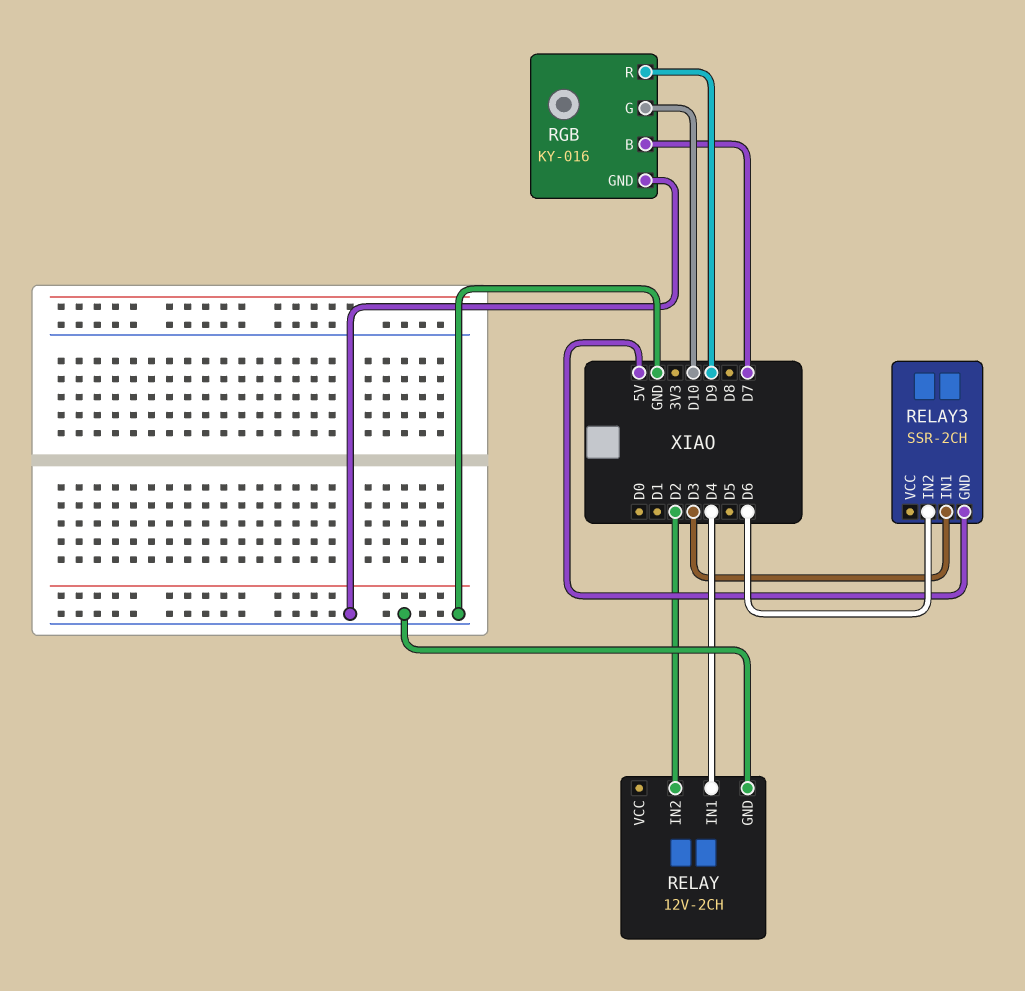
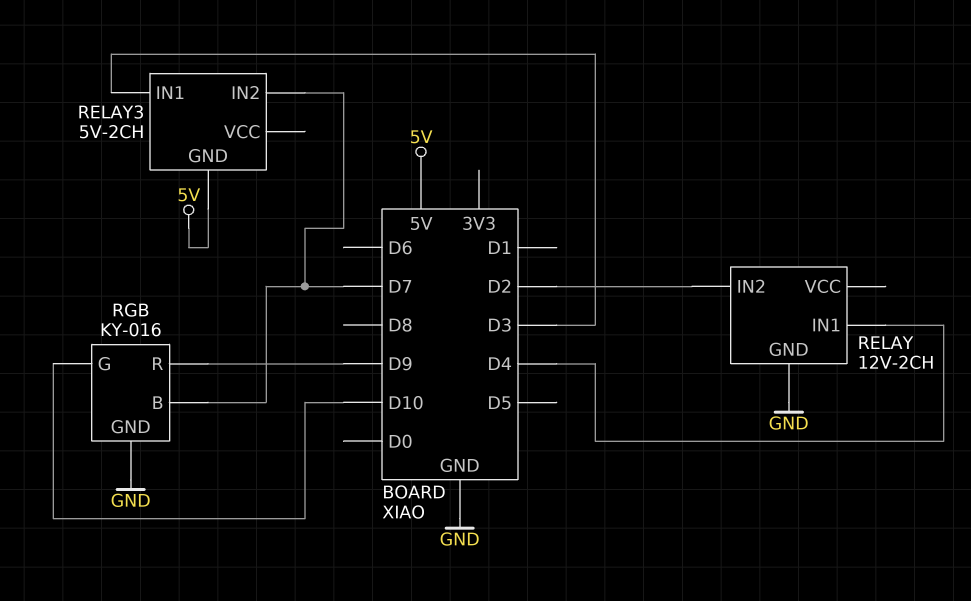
RELAY3: SSR-2CH -> 5V-2CH
RELAY3 pin IN2: D6 -> D7

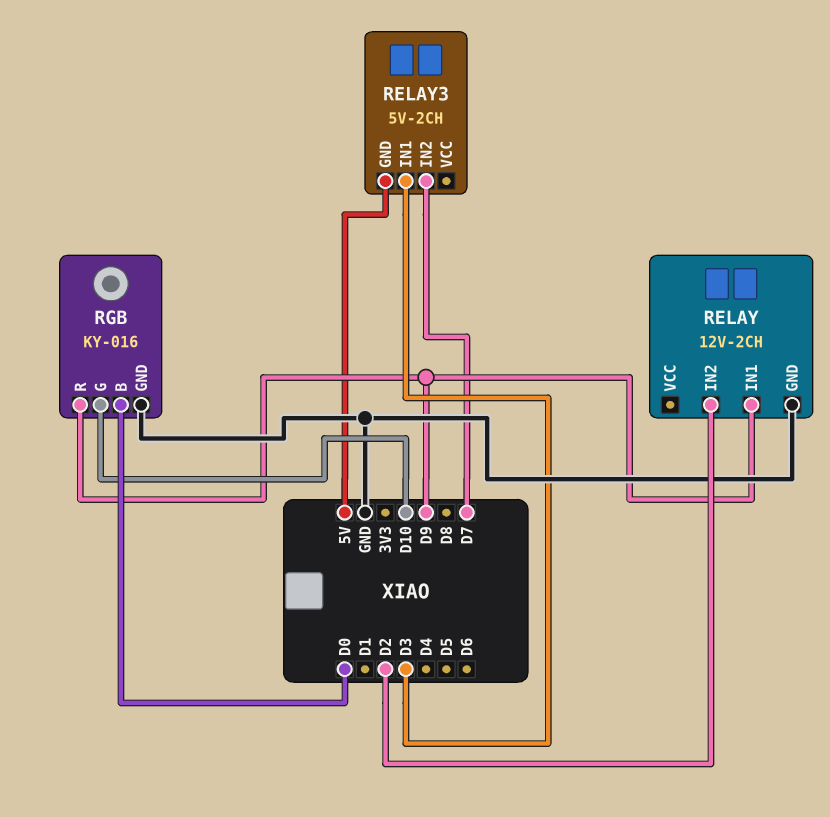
RELAY pin IN1: D4 -> D9
RGB pin B: D7 -> D0

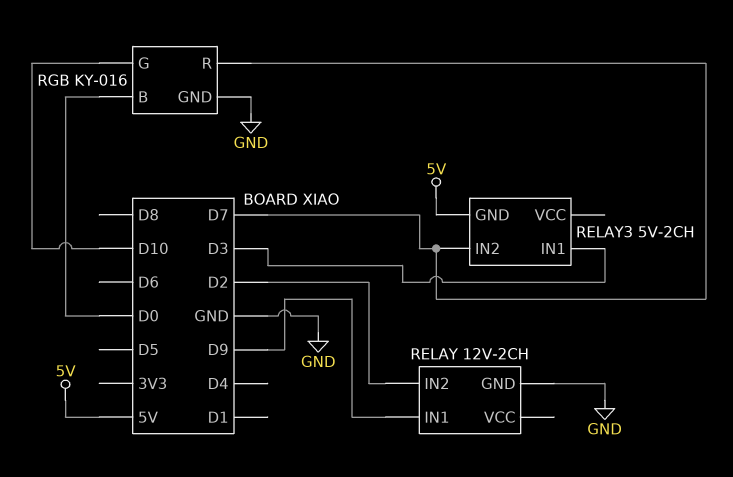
RGB pin R: D9 -> D7

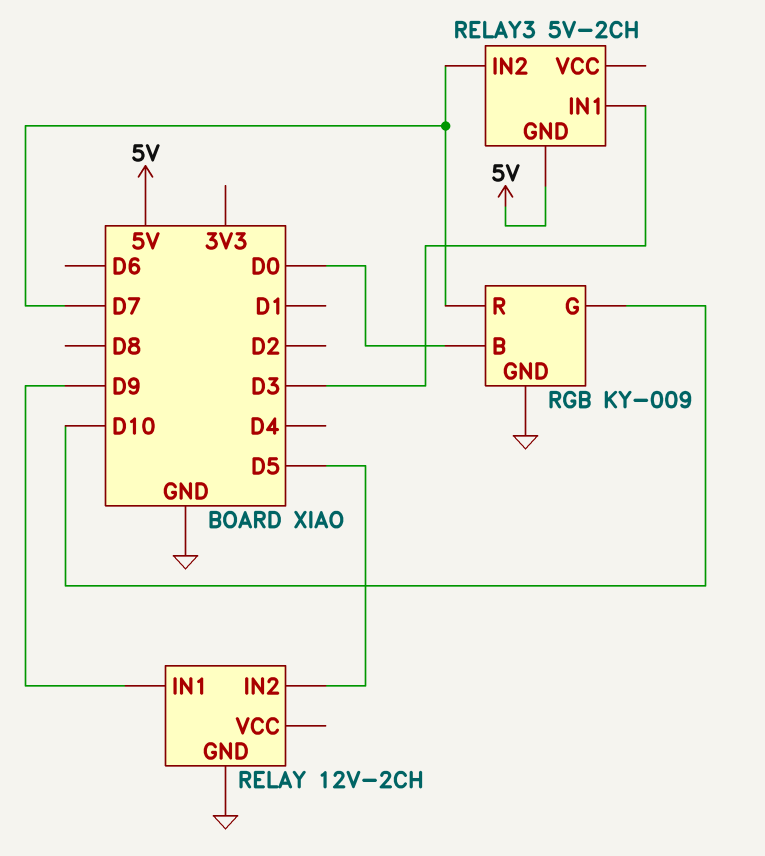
RELAY pin IN2: D2 -> D5
RGB: KY-016 -> KY-009

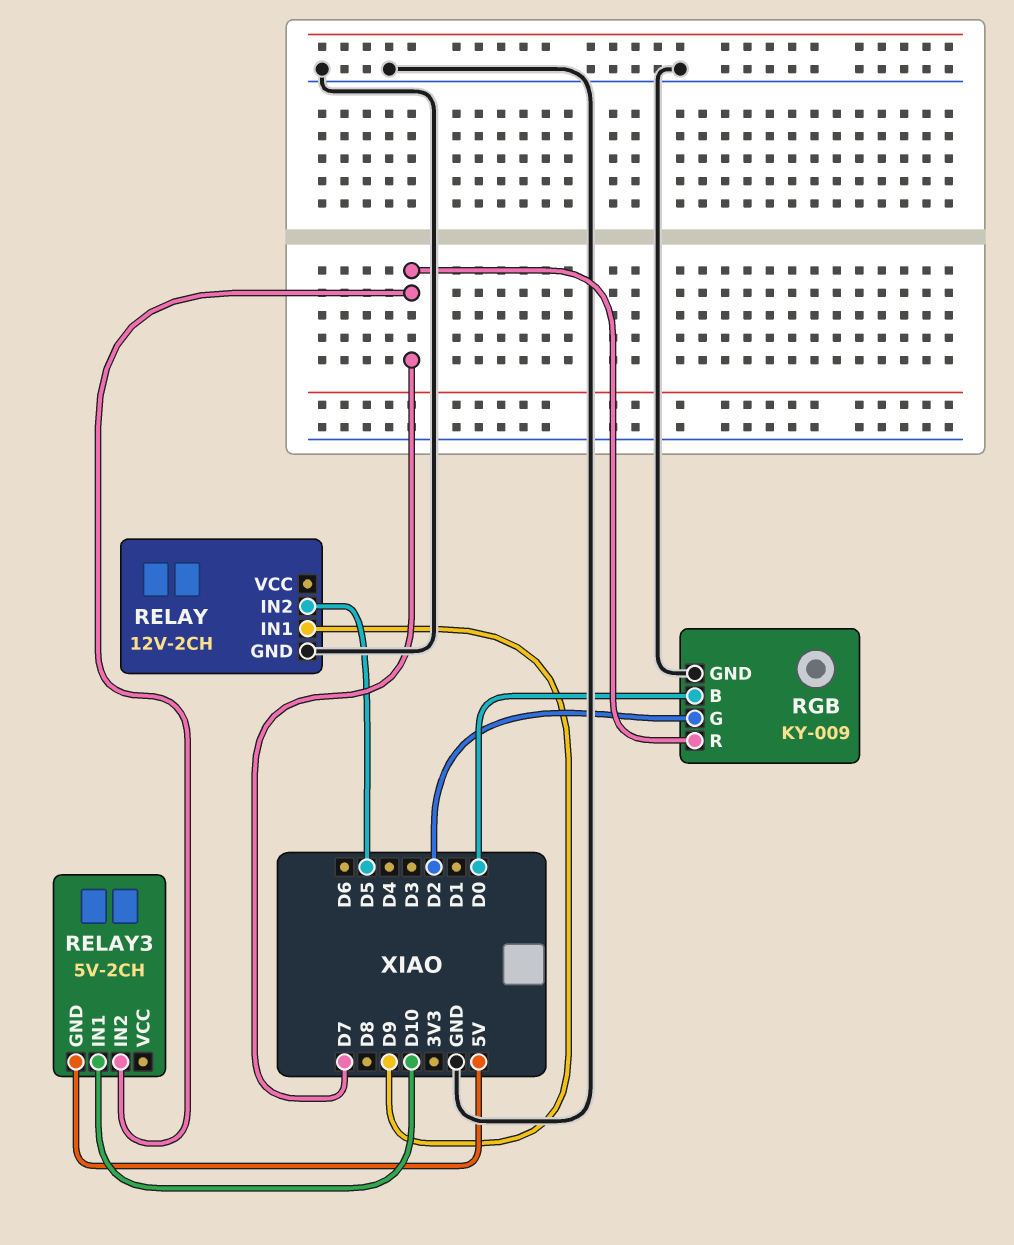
RELAY3 pin IN1: D3 -> D10
RGB pin G: D10 -> D2

